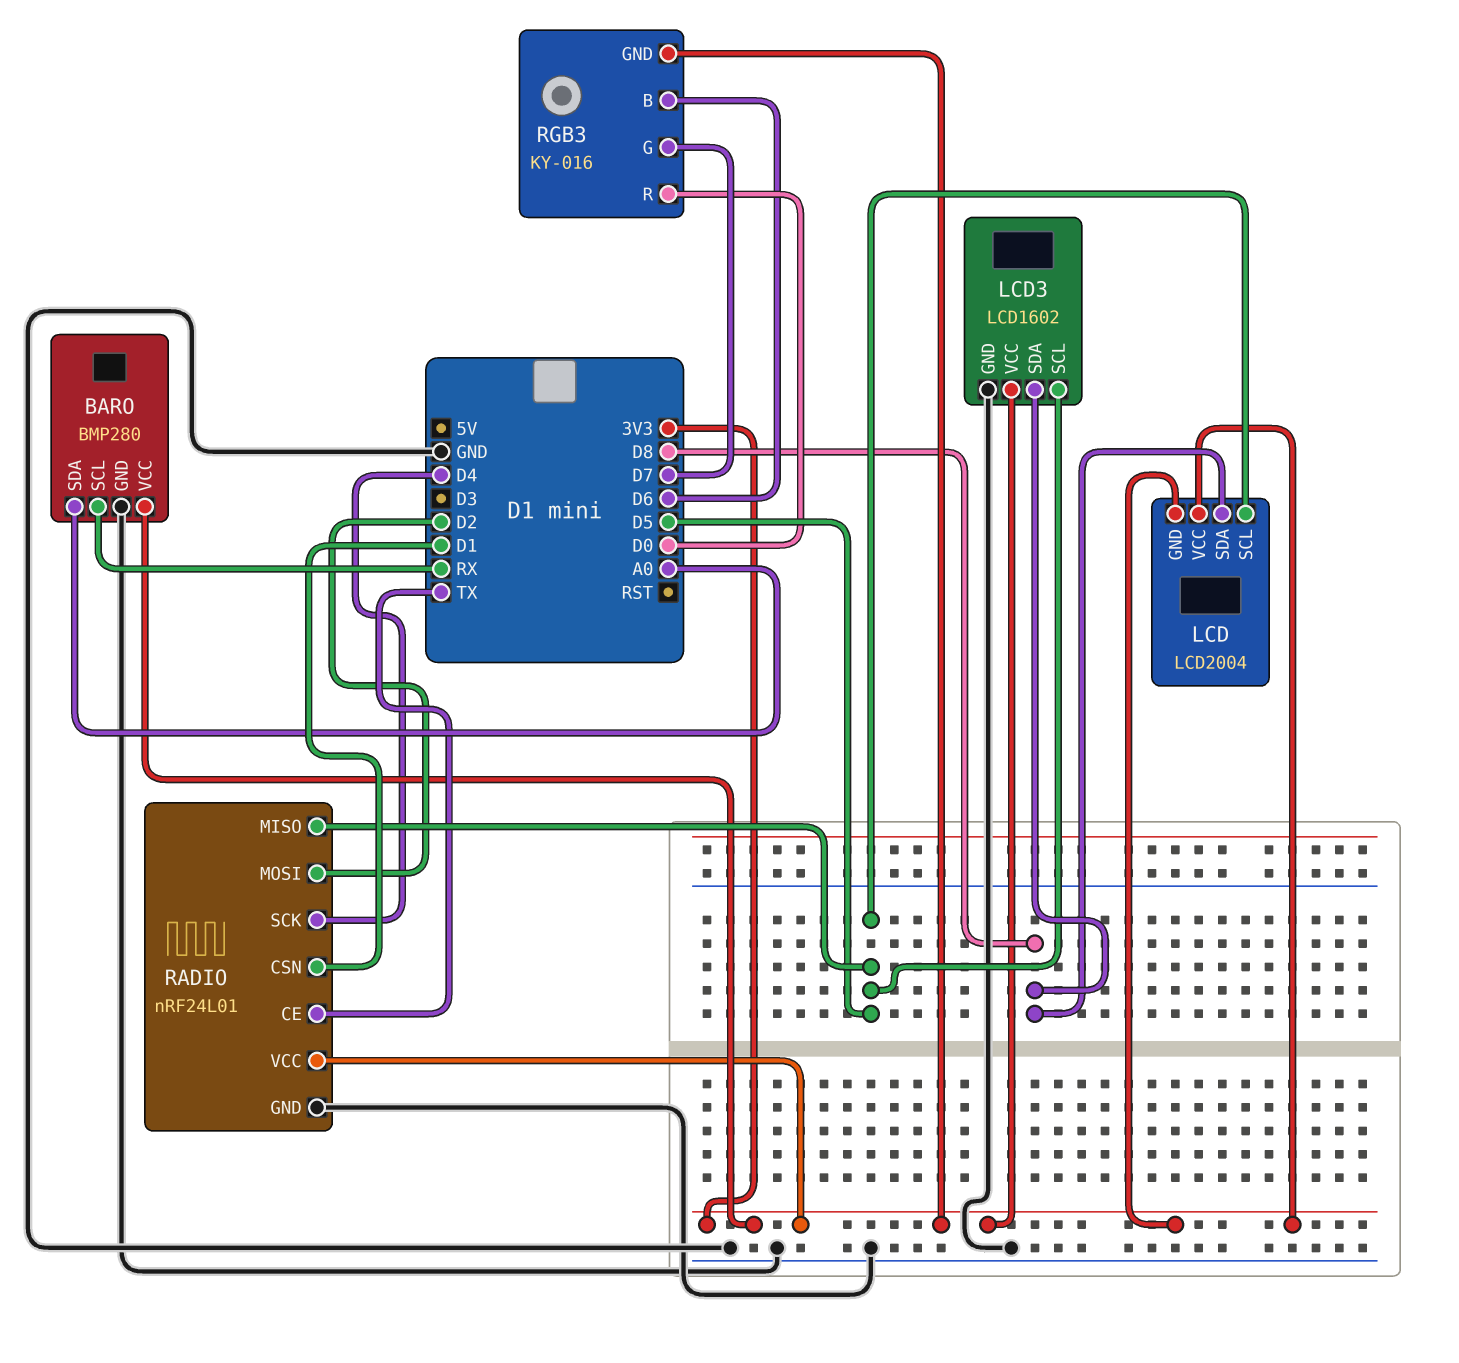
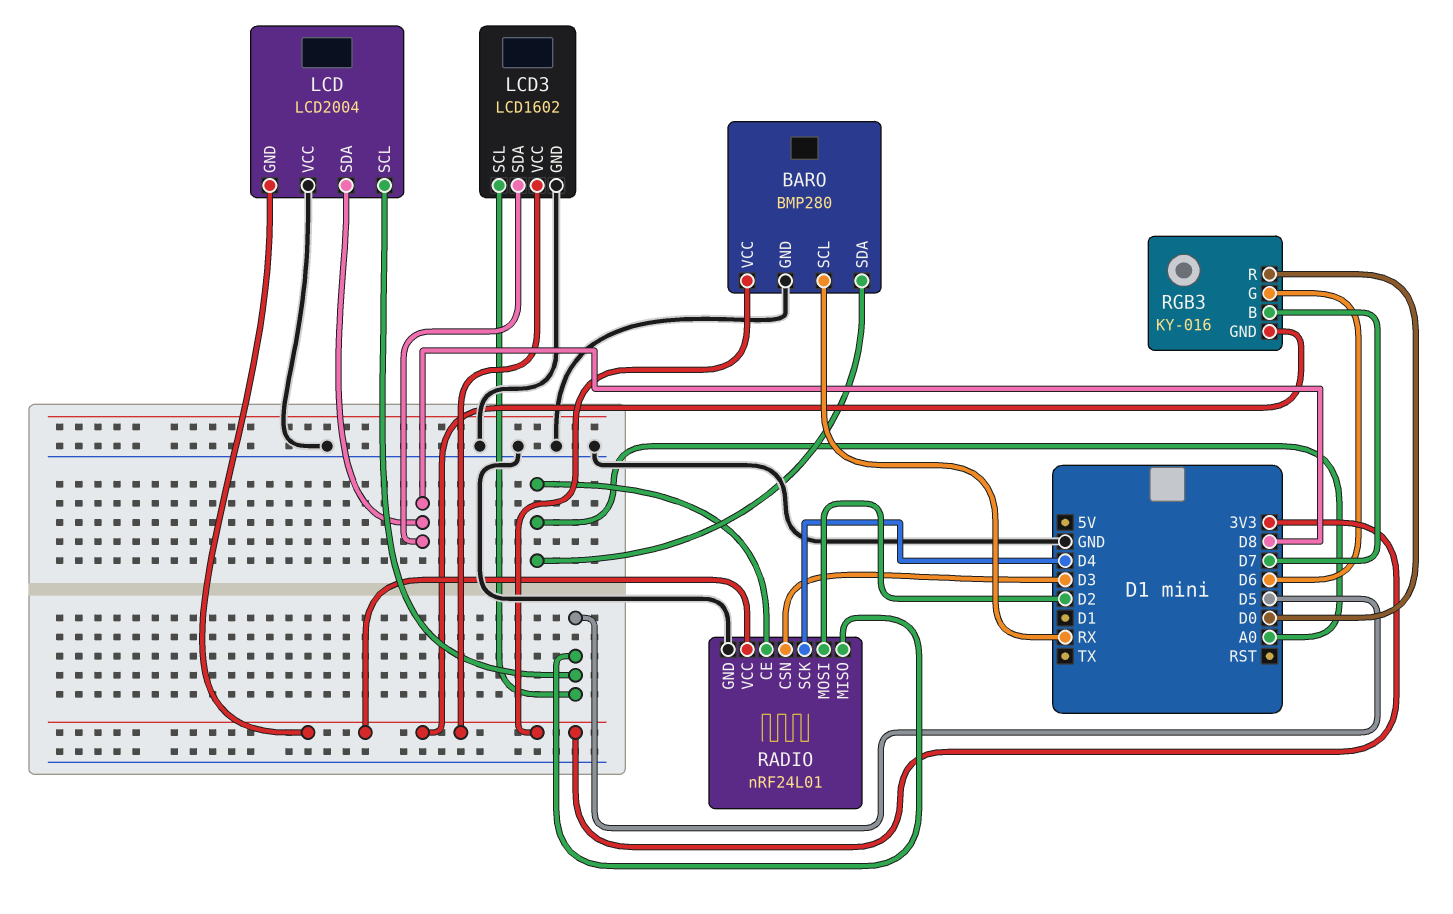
LCD pin VCC: 3V3 -> GND
RADIO pin CE: TX -> A0
RADIO pin CSN: D1 -> D3
RGB3 pin B: D6 -> D7
RGB3 pin G: D7 -> D6

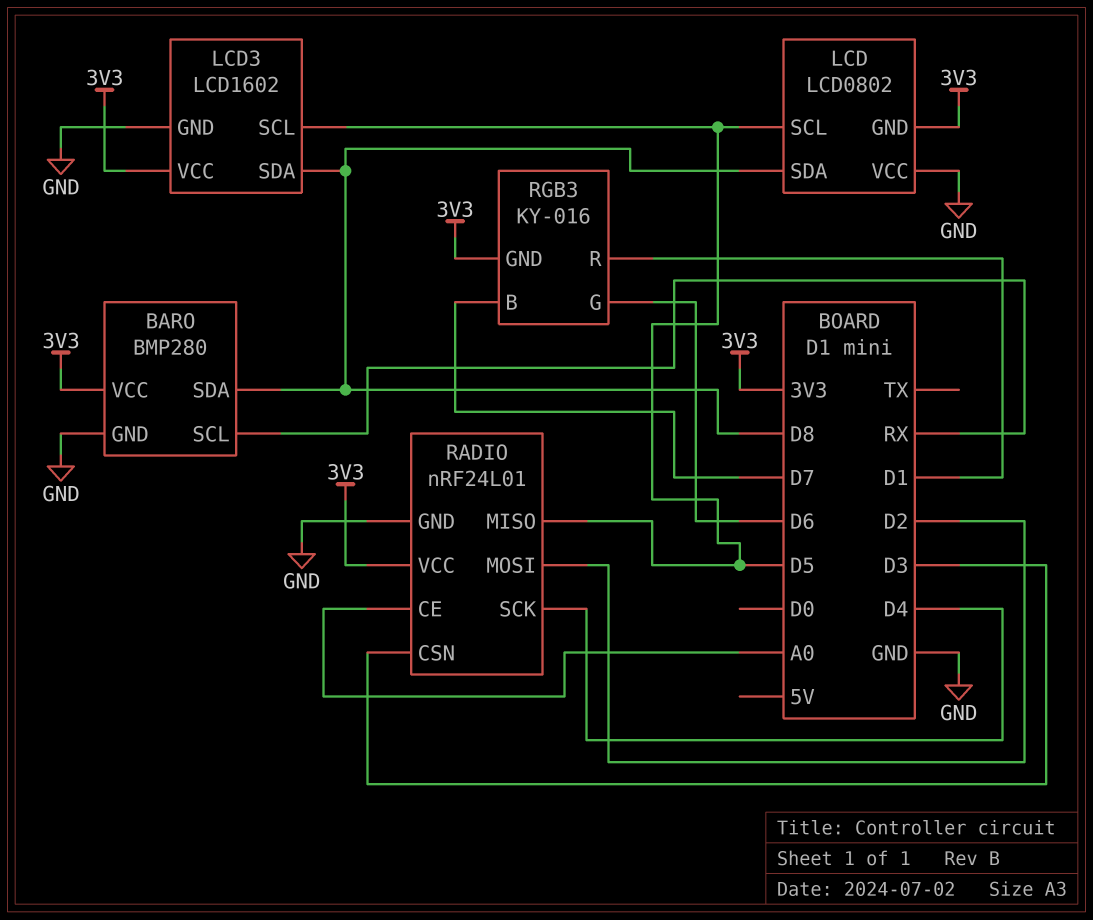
BARO pin SDA: A0 -> D8
LCD: LCD2004 -> LCD0802
RGB3 pin R: D0 -> D1

